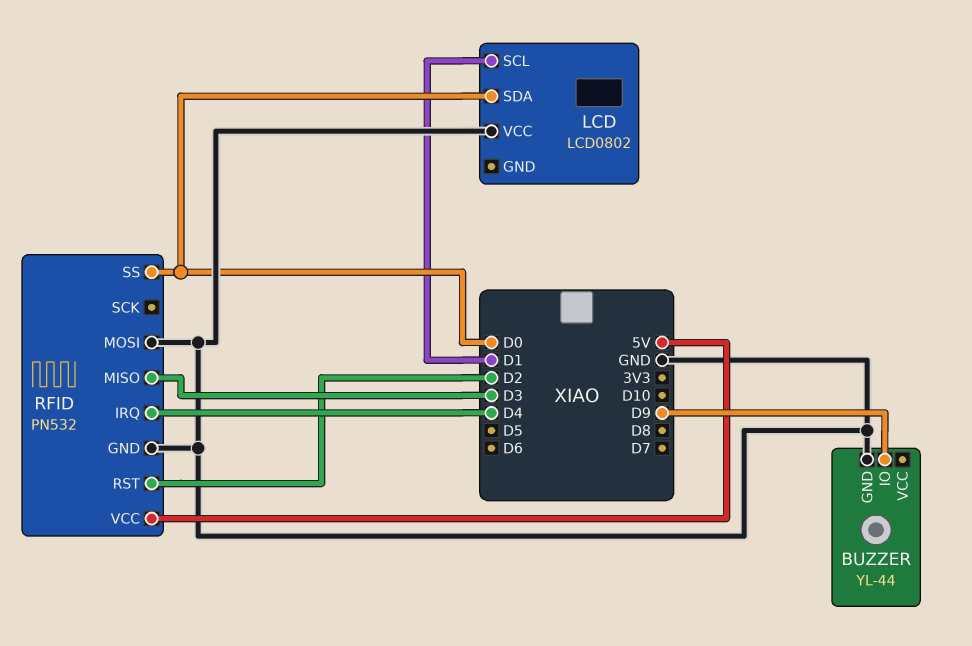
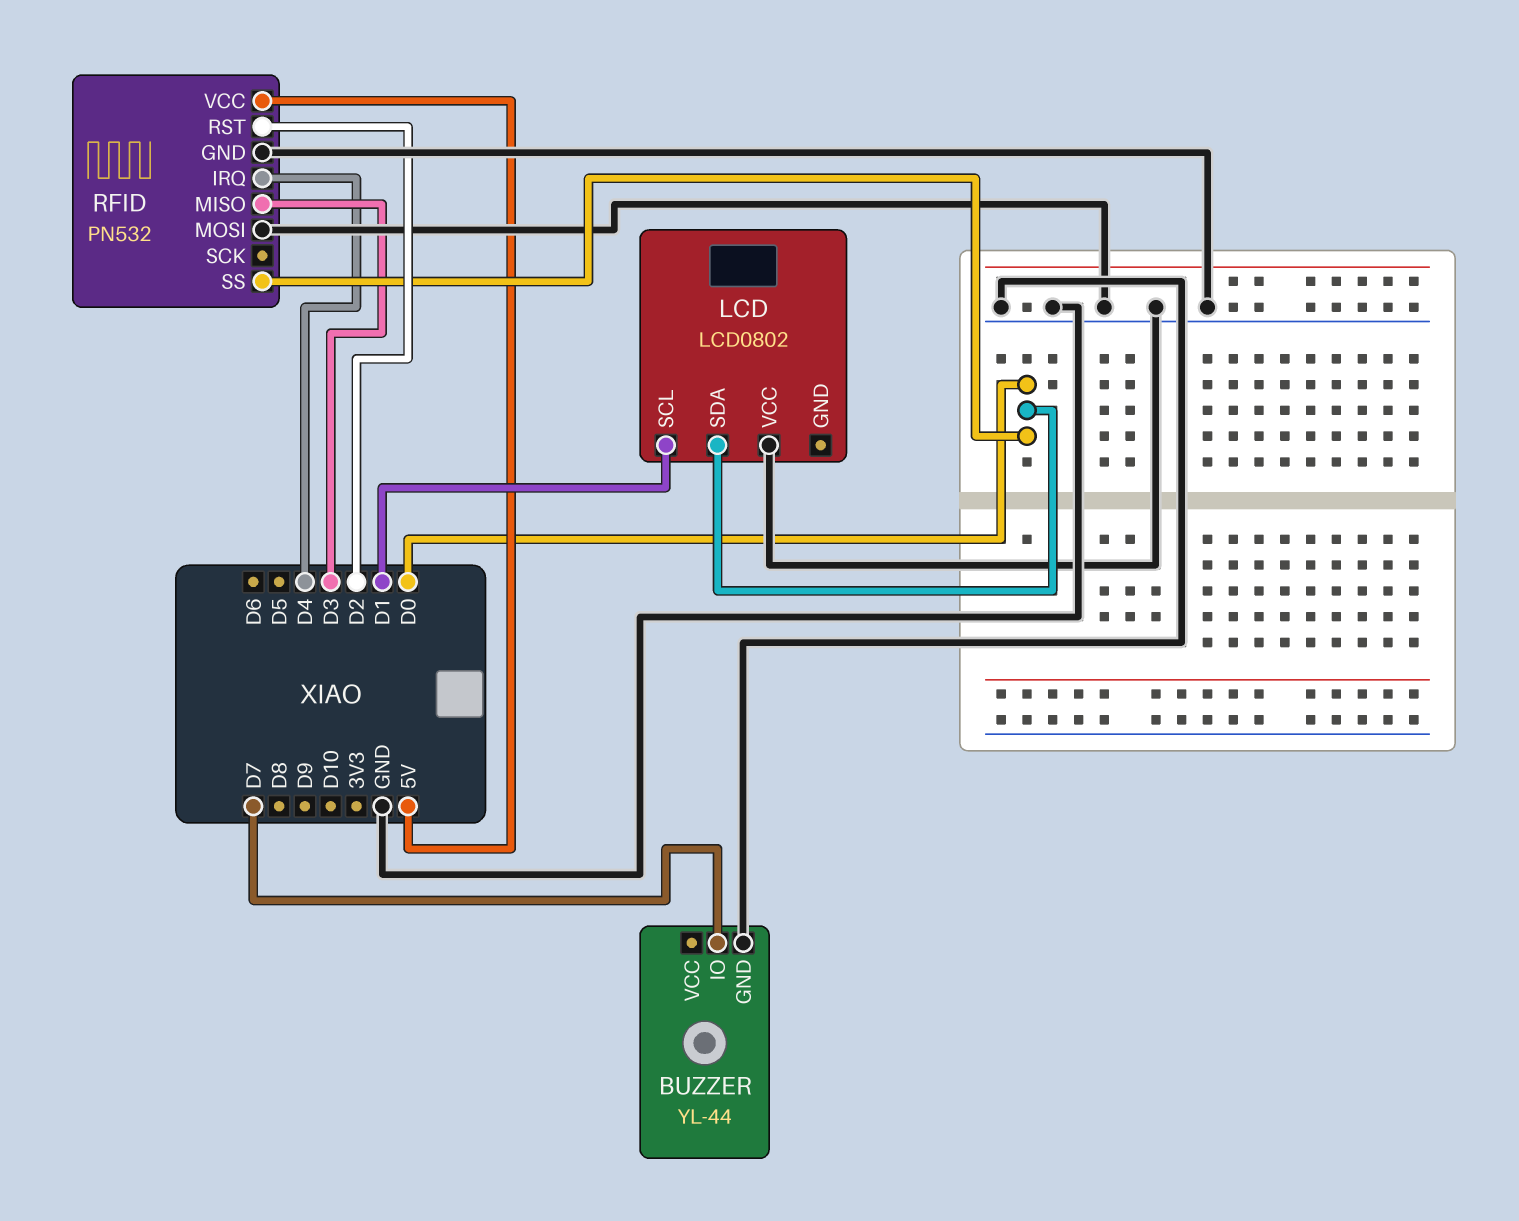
BUZZER pin IO: D9 -> D7

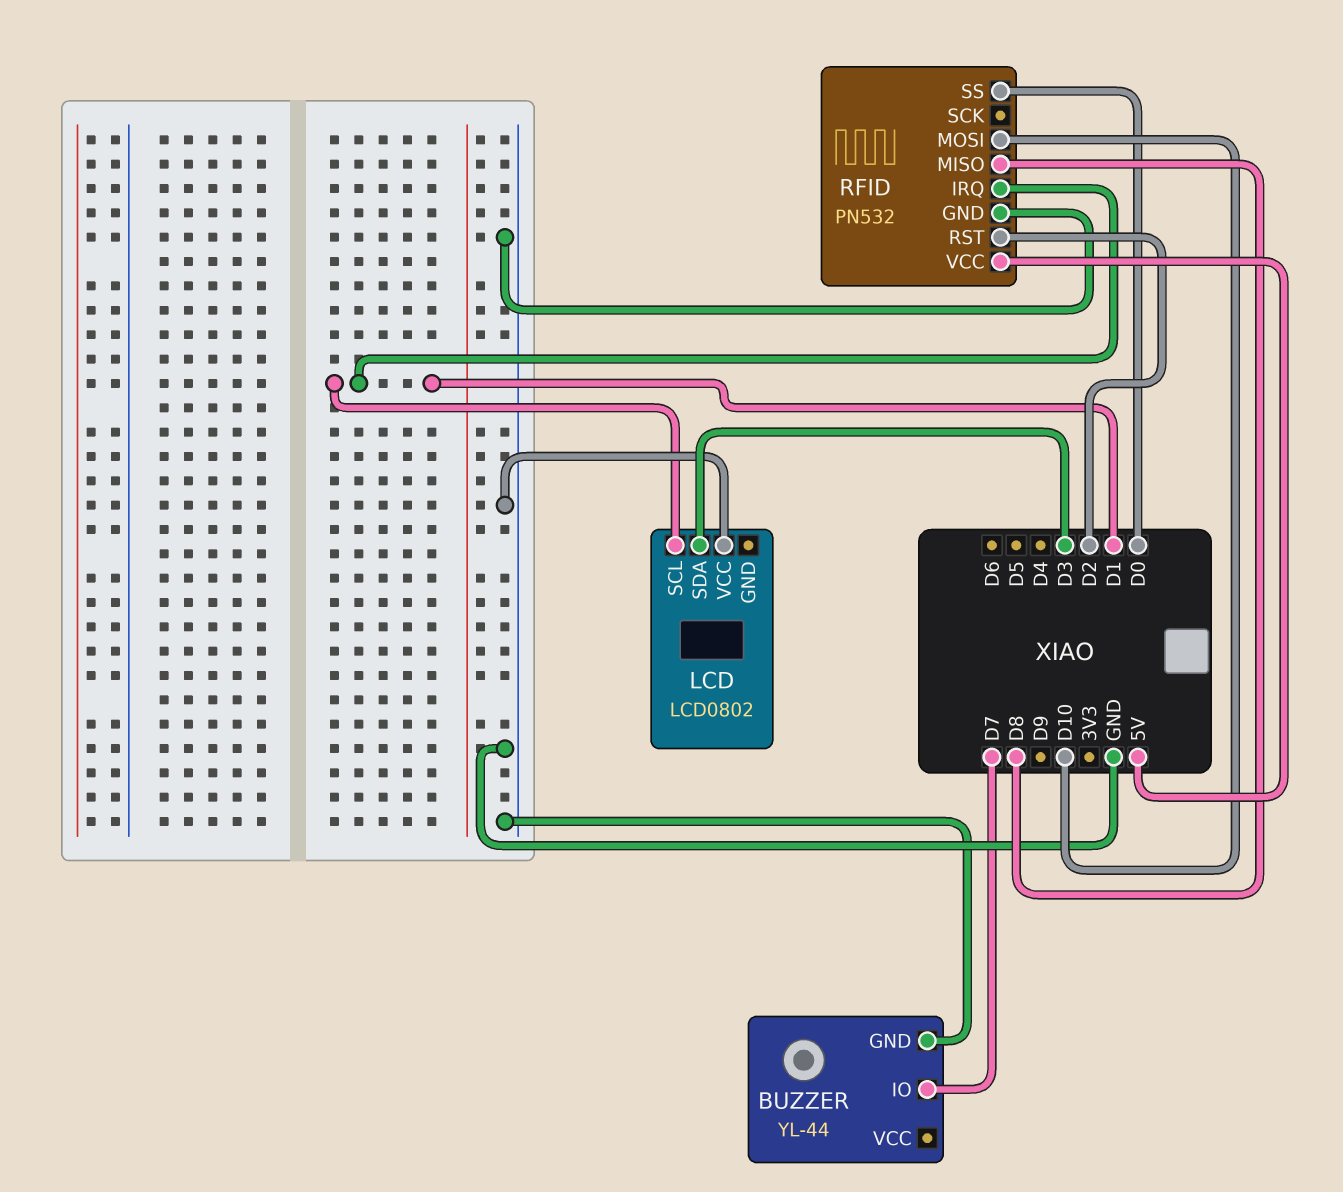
LCD pin SDA: D0 -> D3
RFID pin IRQ: D4 -> D1
RFID pin MISO: D3 -> D8
RFID pin MOSI: GND -> D10

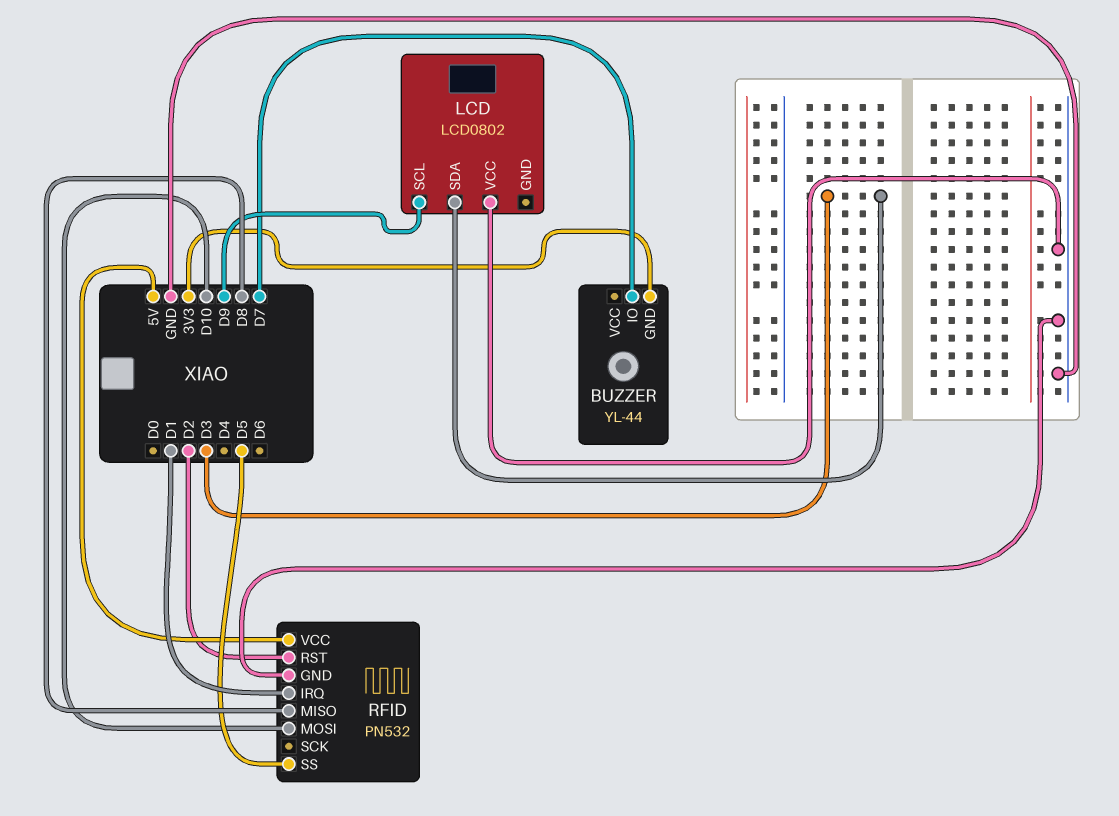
BUZZER pin GND: GND -> 3V3
LCD pin SCL: D1 -> D9
RFID pin SS: D0 -> D5

